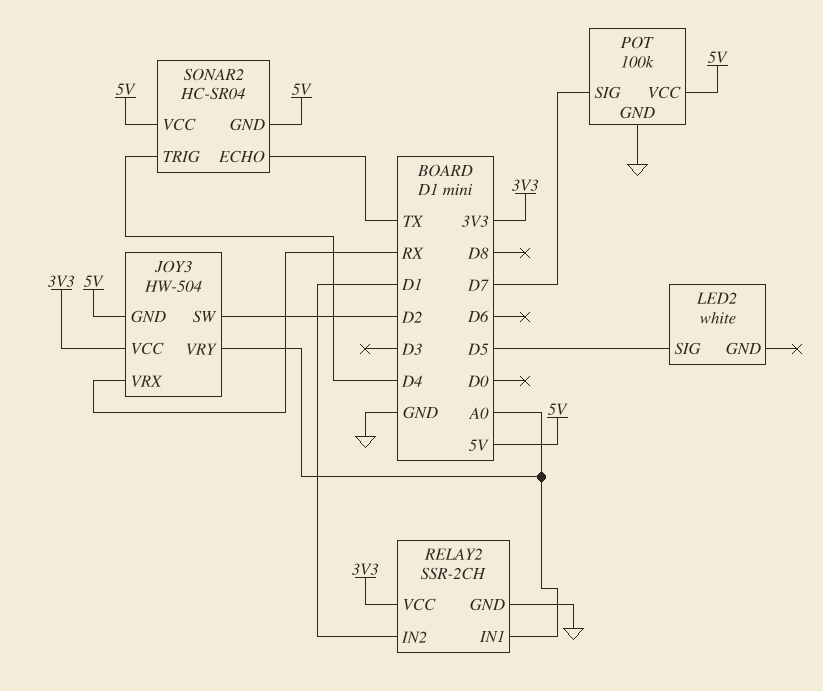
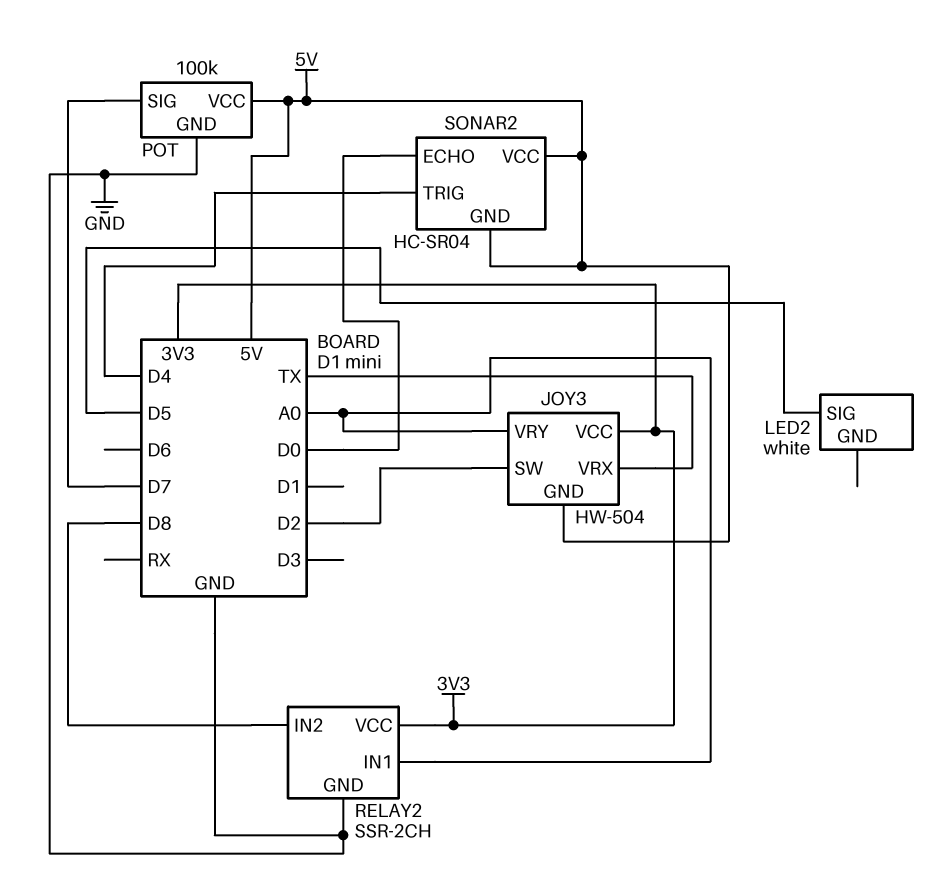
JOY3 pin VRX: RX -> TX
RELAY2 pin IN2: D1 -> D8
SONAR2 pin ECHO: TX -> D0

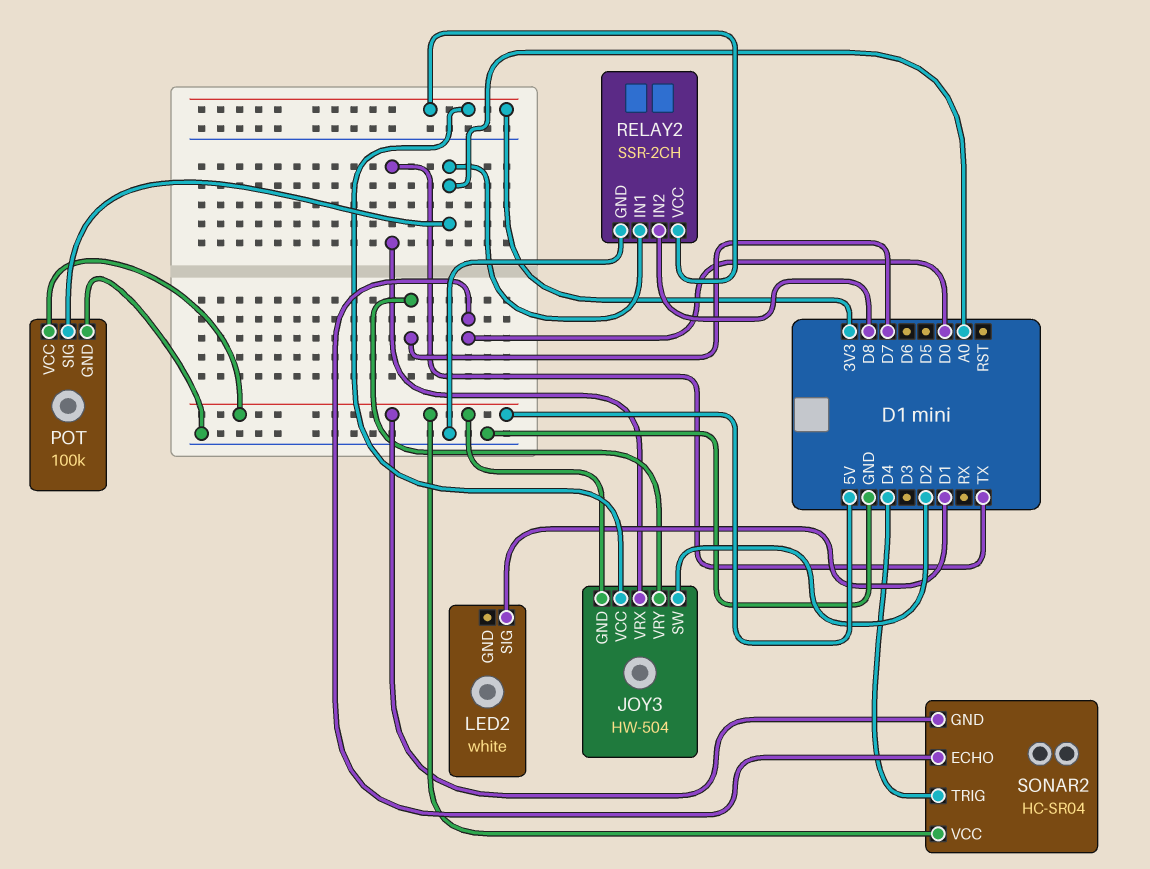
JOY3 pin VRY: A0 -> D7
LED2 pin SIG: D5 -> D1
POT pin SIG: D7 -> A0

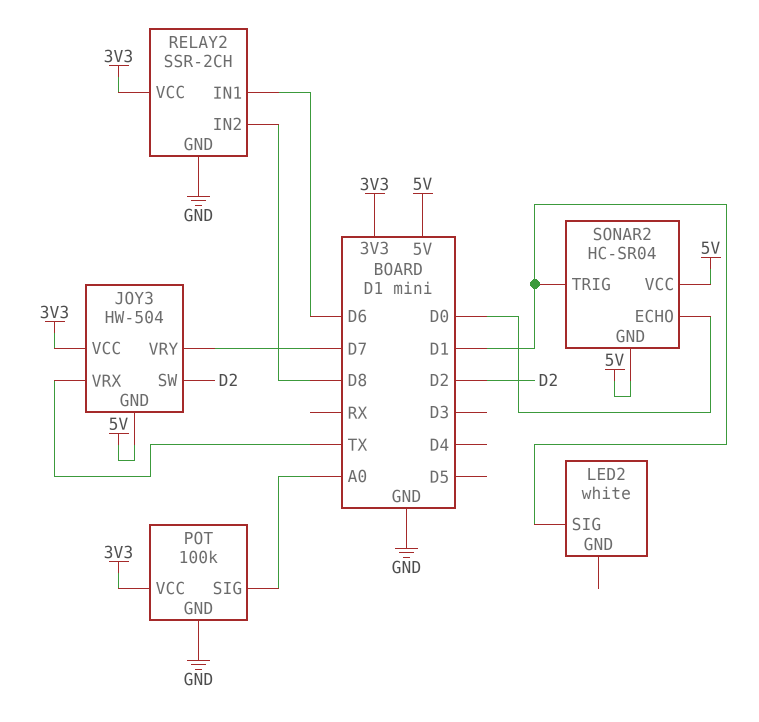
POT pin VCC: 5V -> 3V3
RELAY2 pin IN1: A0 -> D6
SONAR2 pin TRIG: D4 -> D1

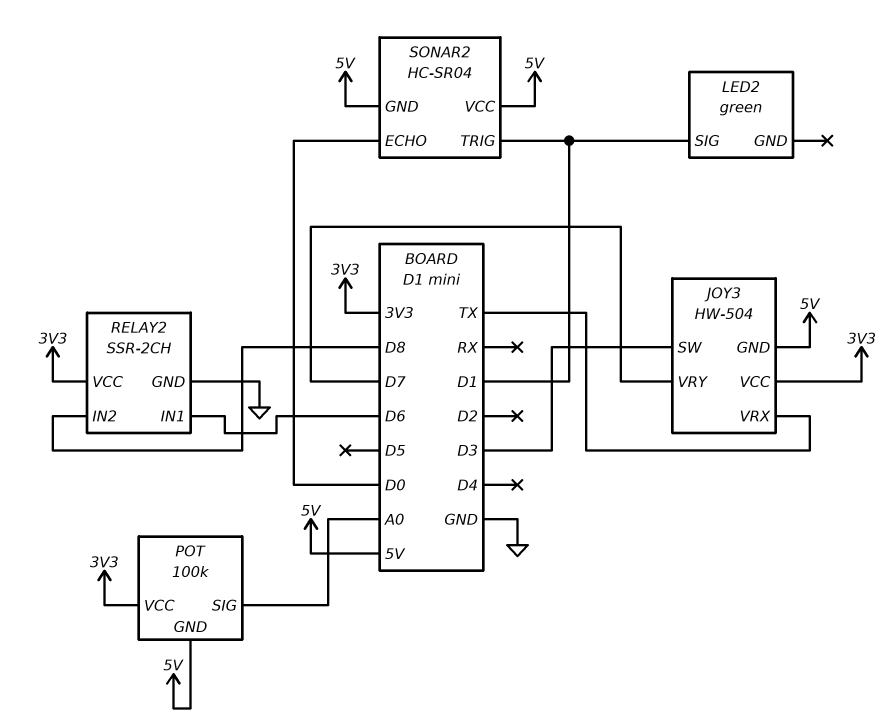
JOY3 pin SW: D2 -> D3
LED2: white -> green
POT pin GND: GND -> 5V

